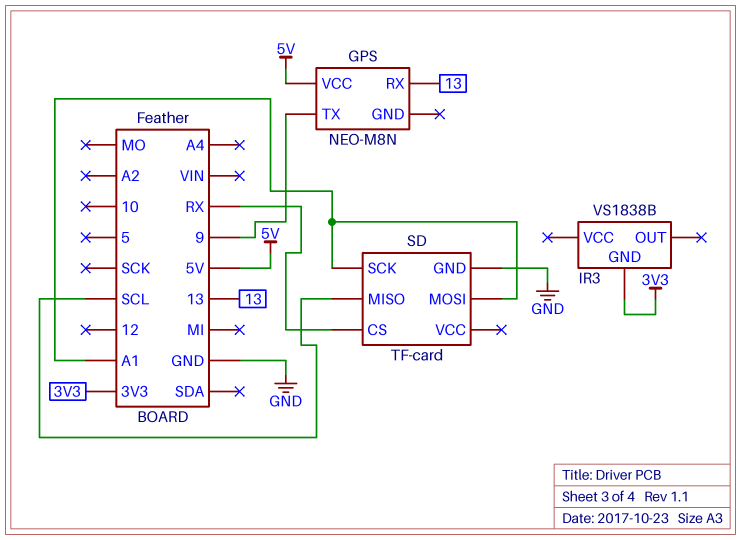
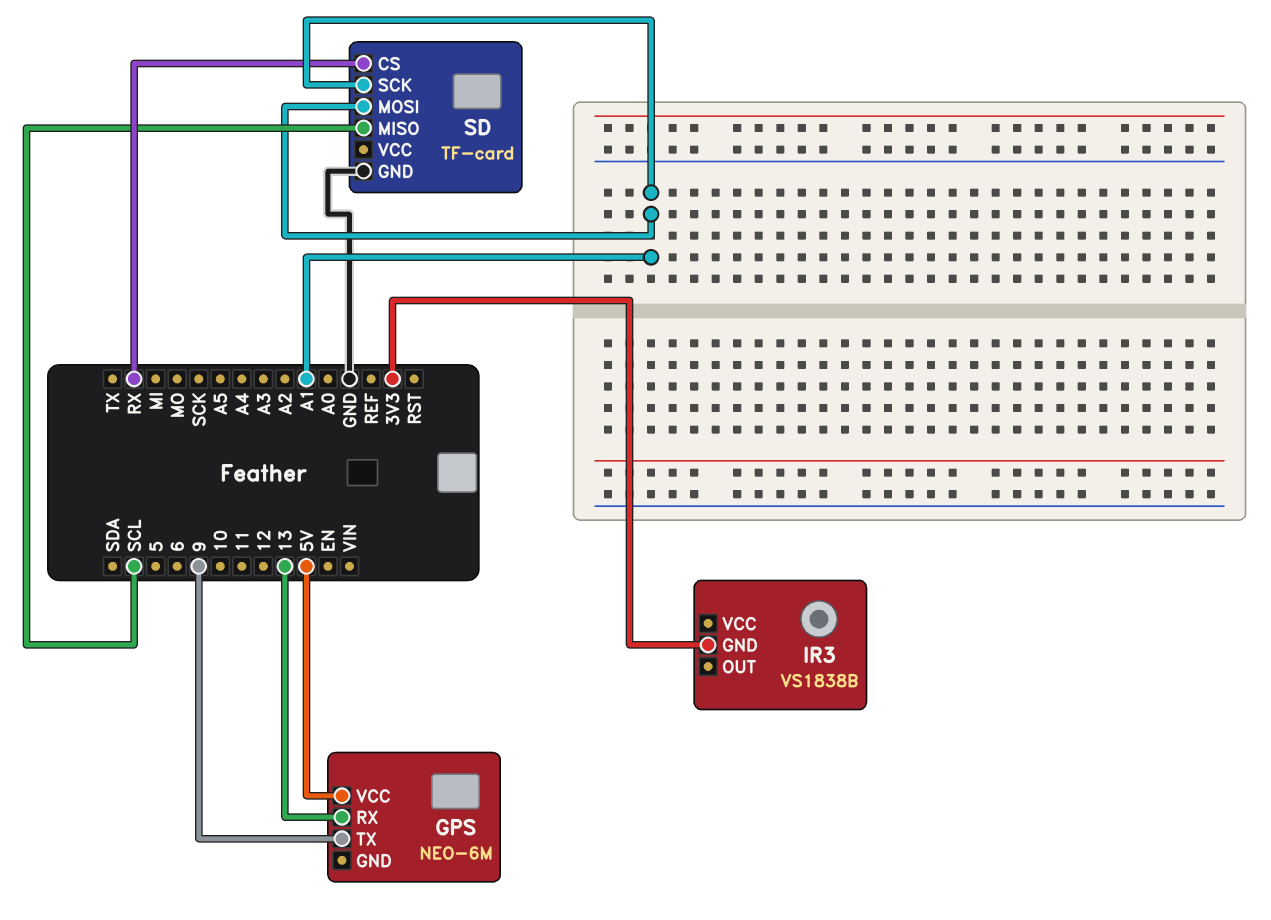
GPS: NEO-M8N -> NEO-6M

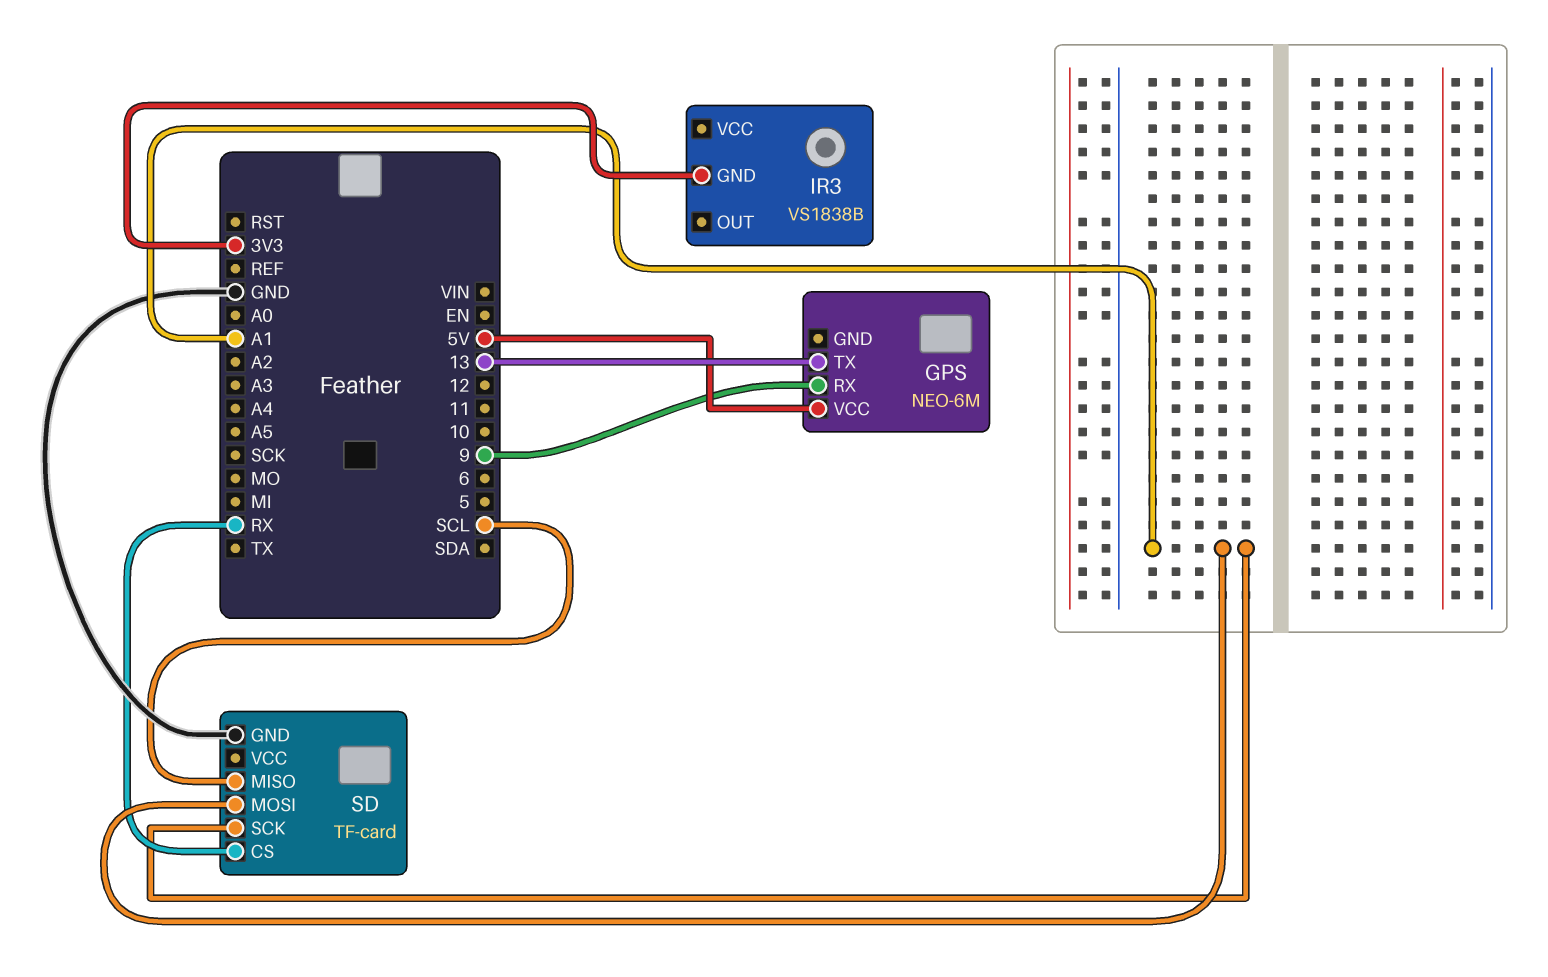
GPS pin RX: 13 -> 9
GPS pin TX: 9 -> 13

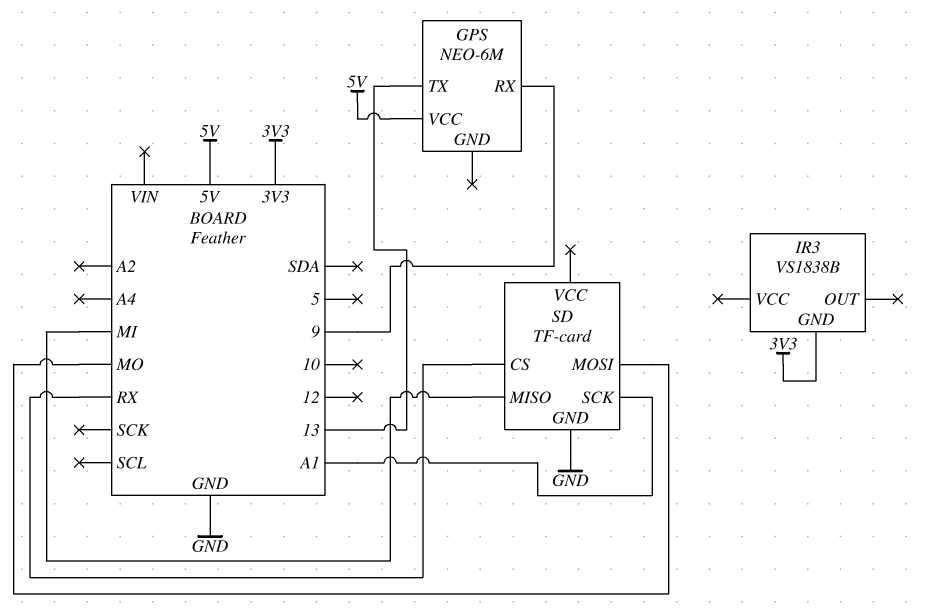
SD pin MISO: SCL -> MI
SD pin MOSI: A1 -> MO

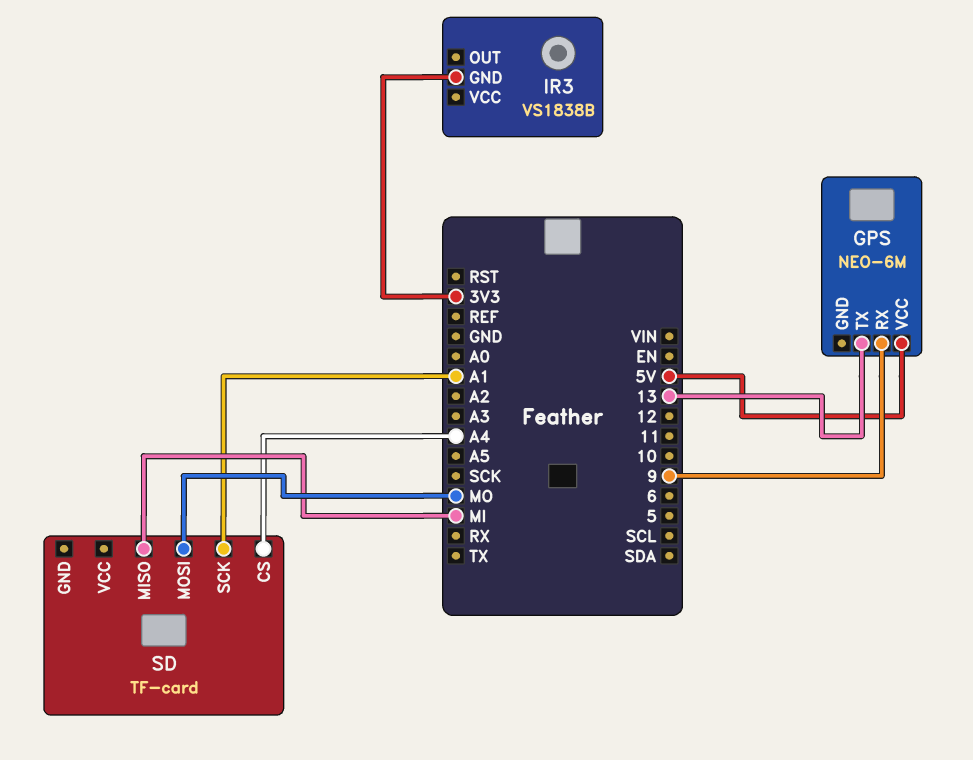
SD pin CS: RX -> A4
SD pin GND: GND -> none

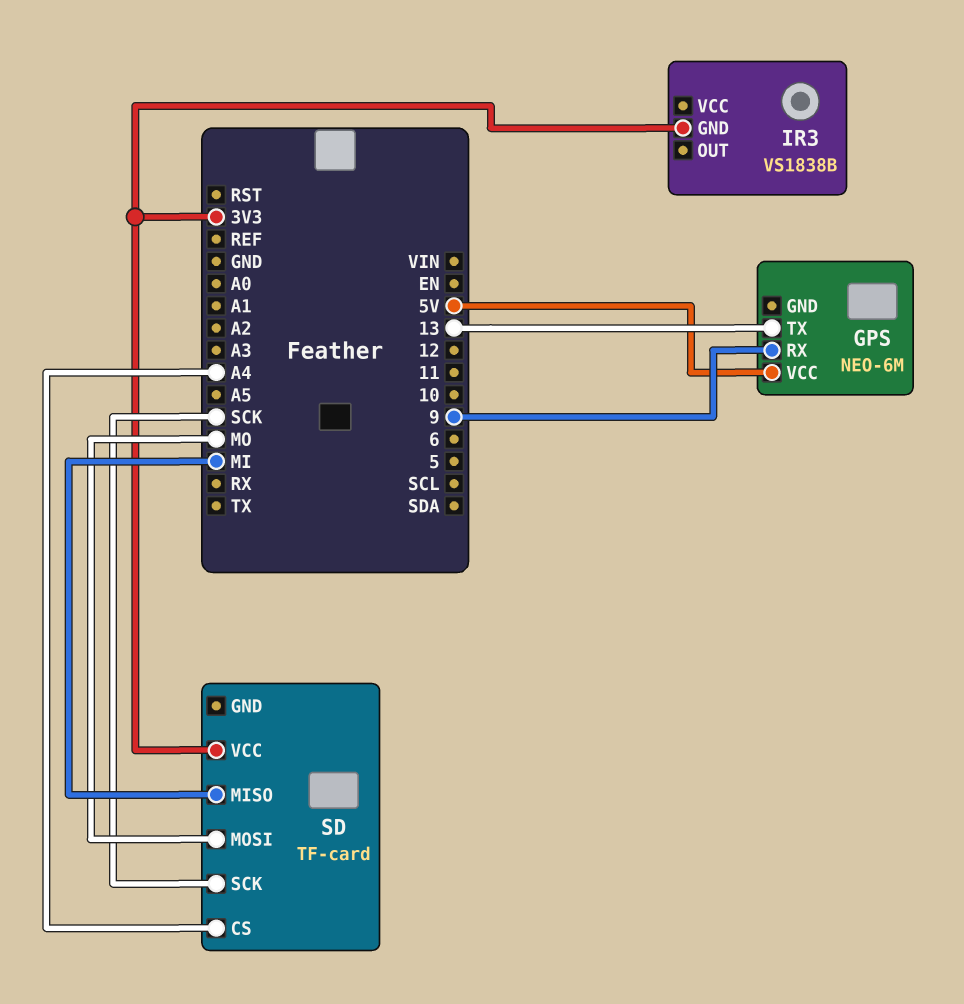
SD pin SCK: A1 -> SCK
SD pin VCC: none -> 3V3

